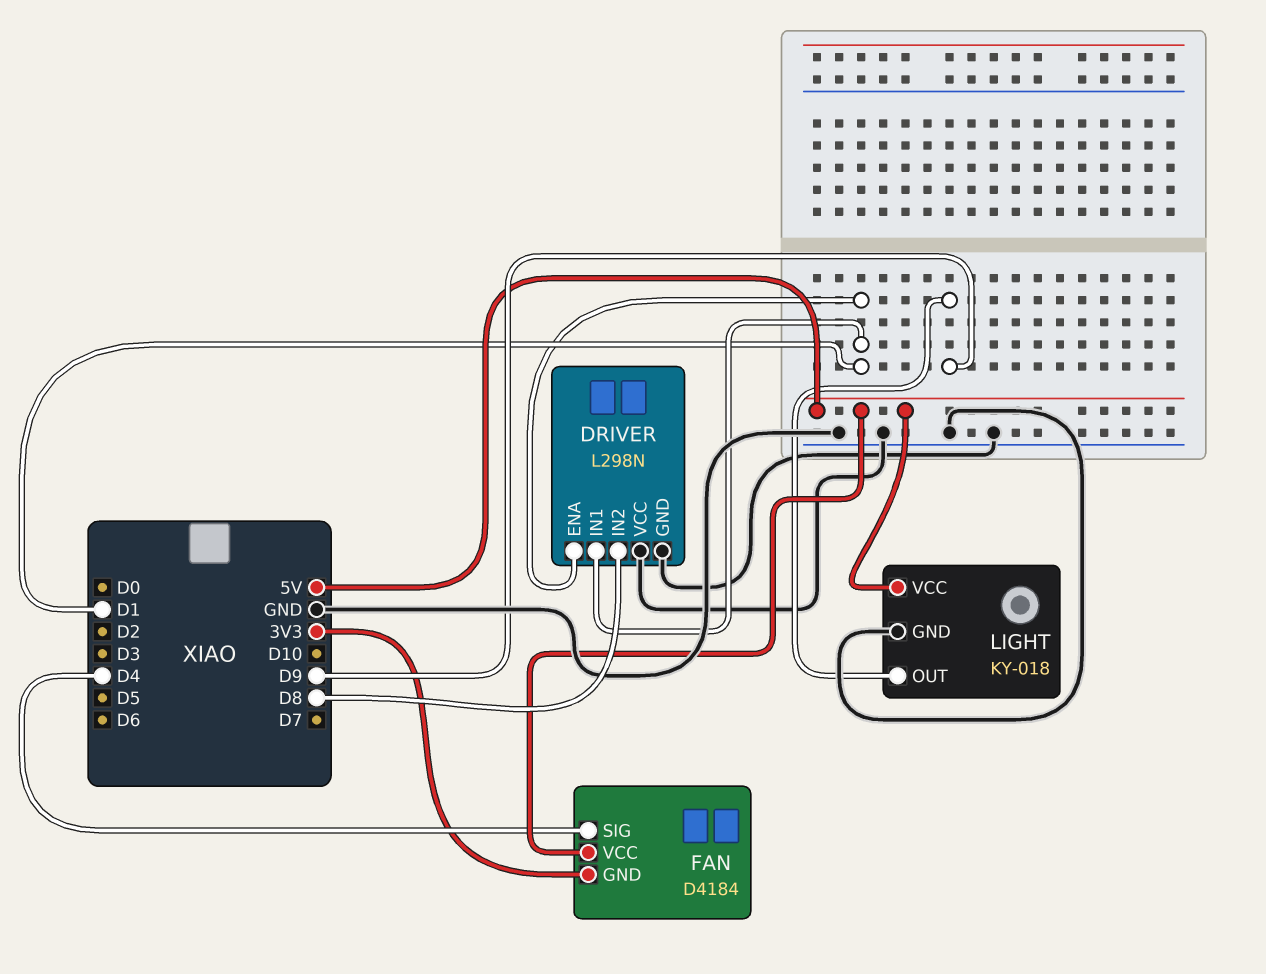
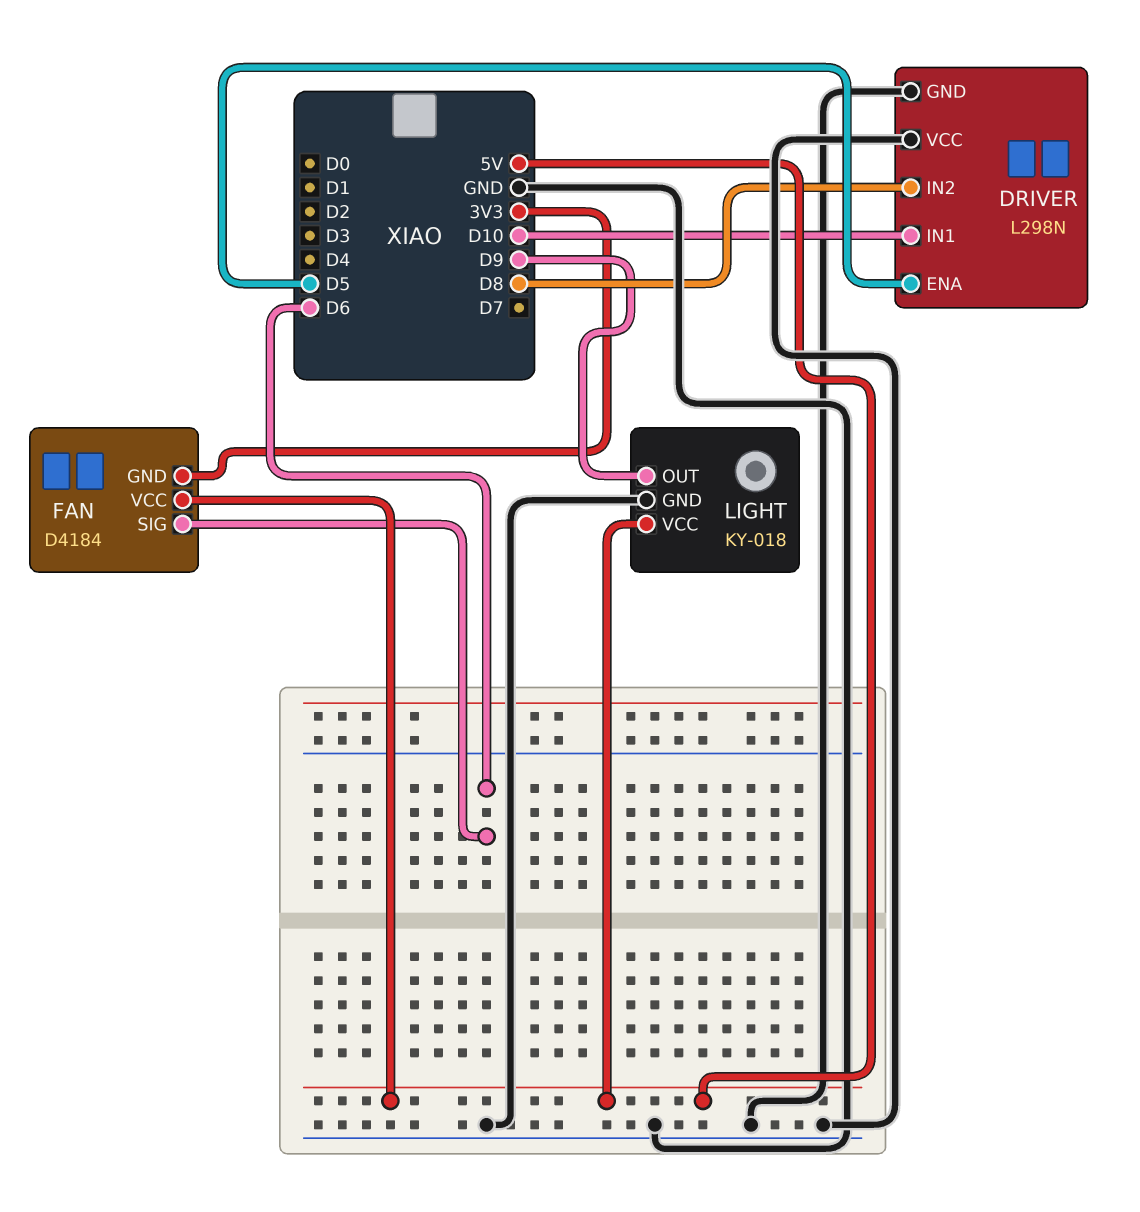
DRIVER pin ENA: D1 -> D5
DRIVER pin IN1: D1 -> D10
FAN pin SIG: D4 -> D6

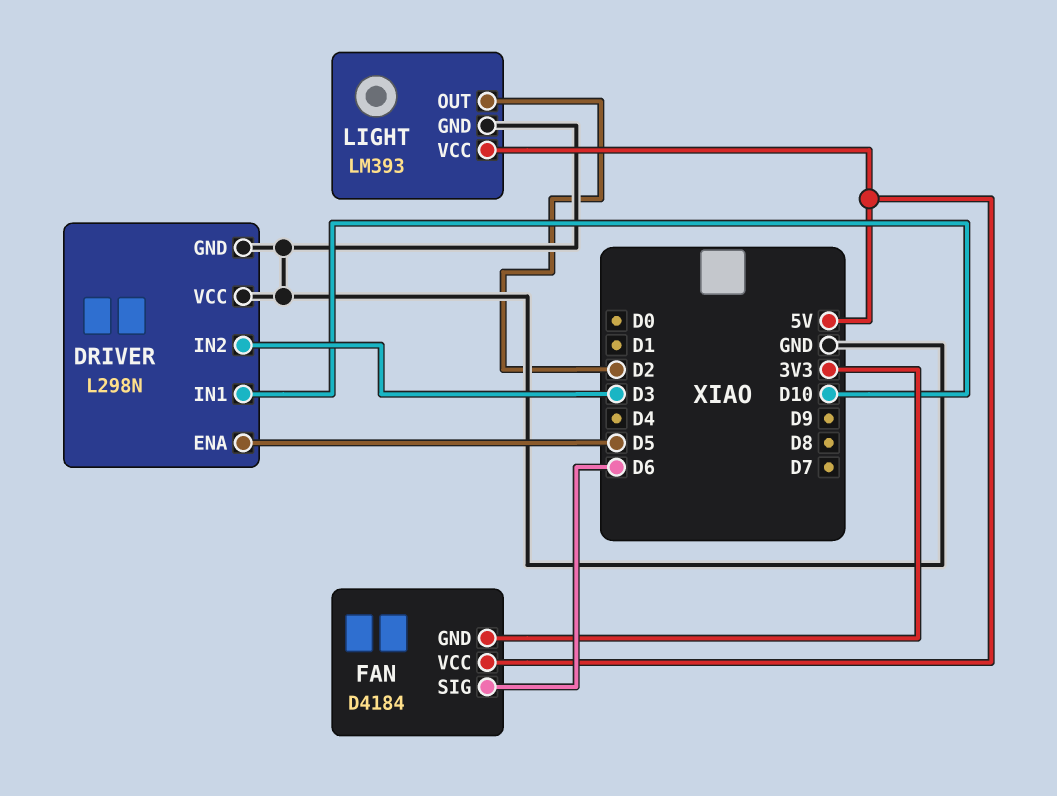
DRIVER pin IN2: D8 -> D3
LIGHT: KY-018 -> LM393
LIGHT pin OUT: D9 -> D2

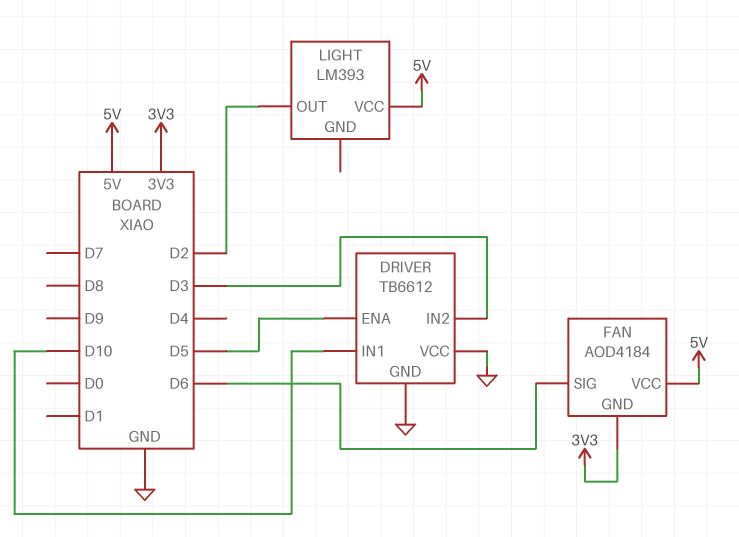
DRIVER: L298N -> TB6612
FAN: D4184 -> AOD4184
LIGHT pin GND: GND -> none

